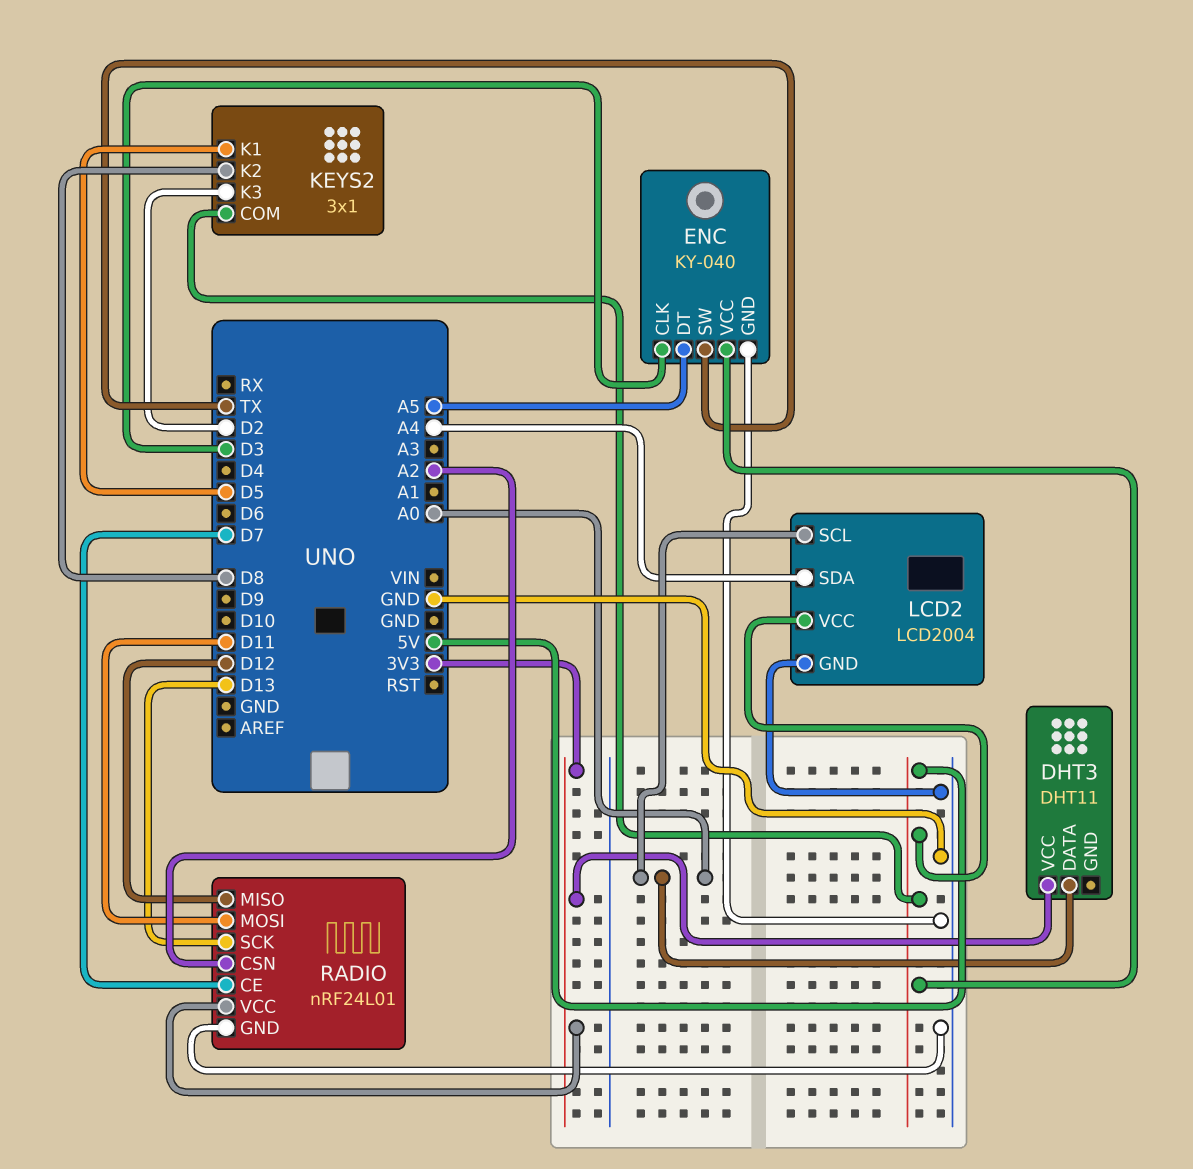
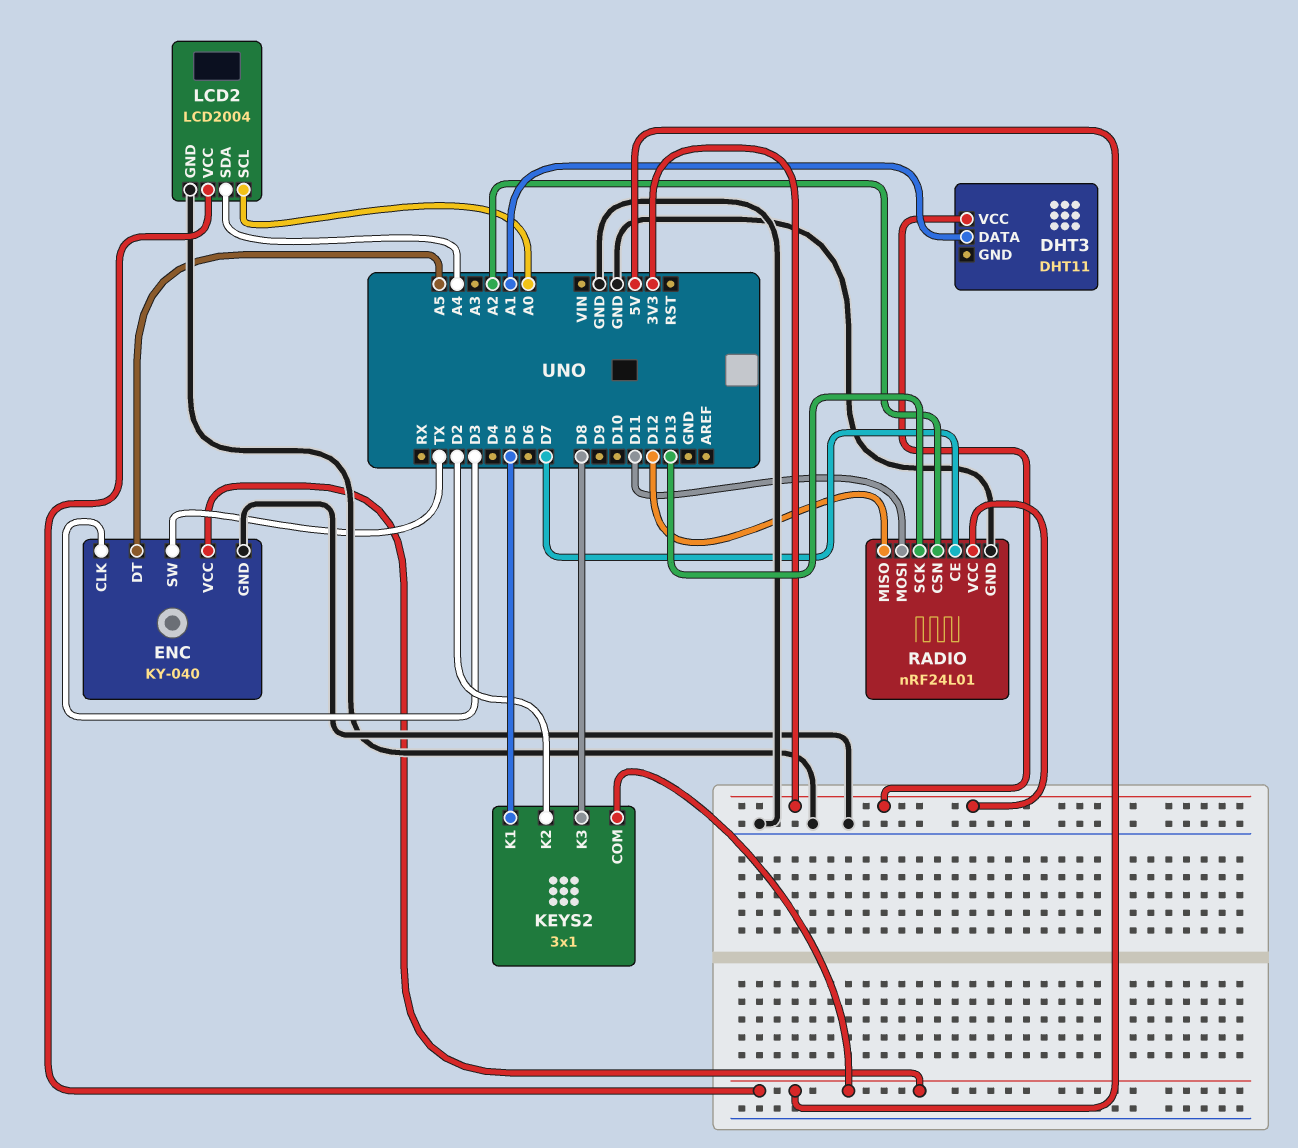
DHT3 pin DATA: A0 -> A1
KEYS2 pin K2: D8 -> D2
KEYS2 pin K3: D2 -> D8

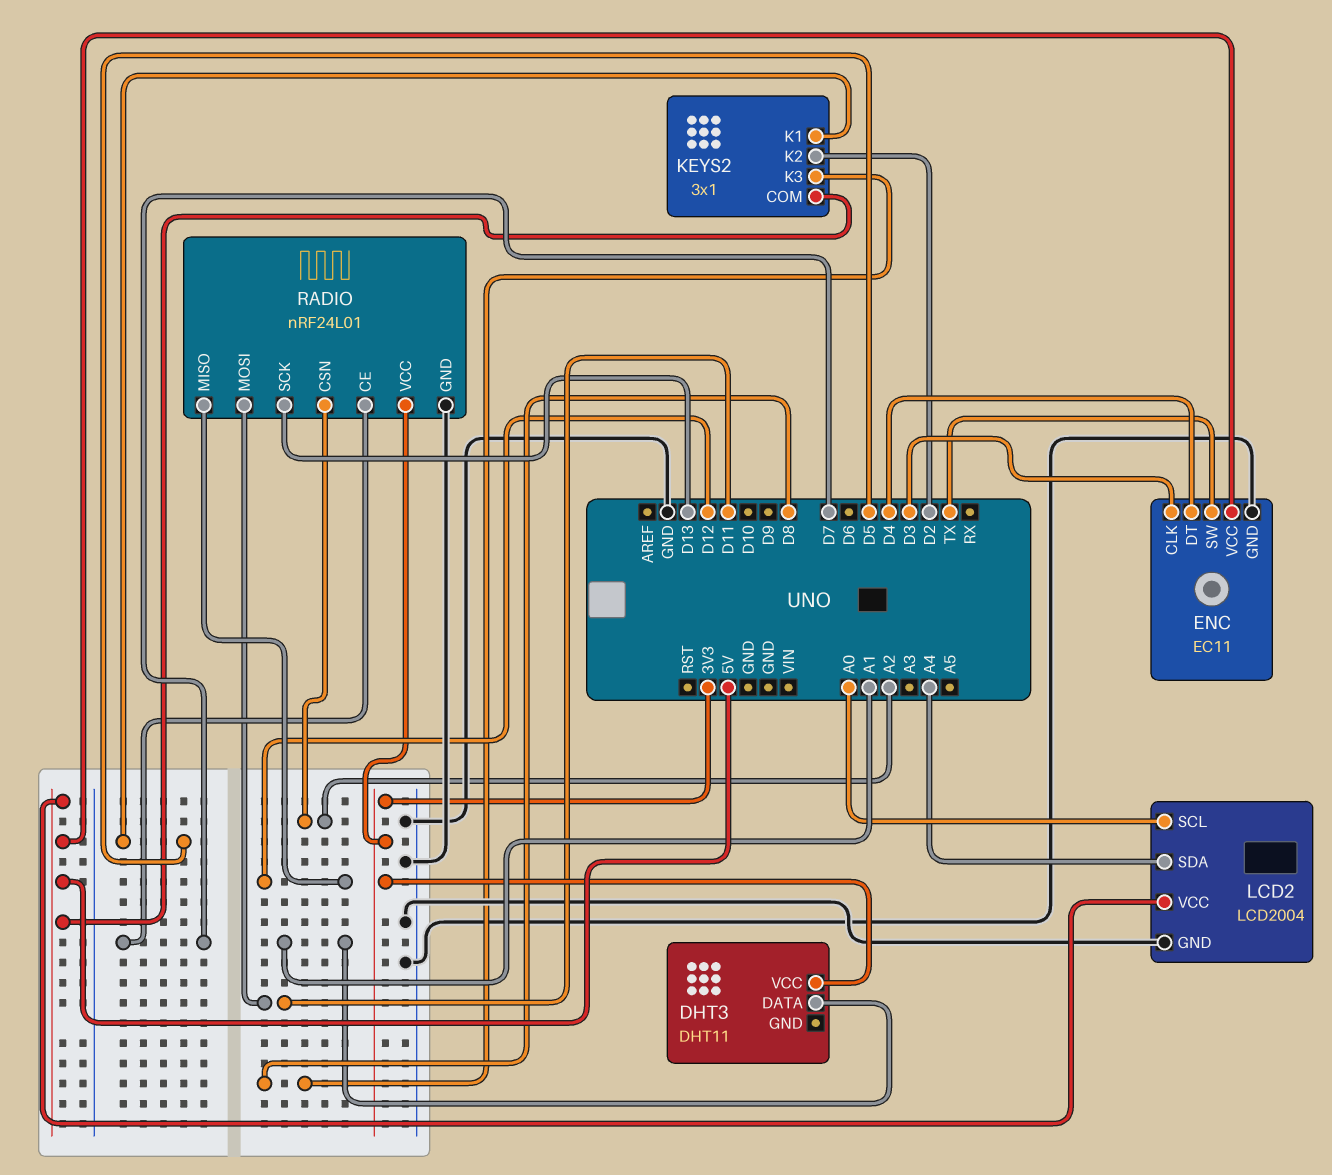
ENC: KY-040 -> EC11
ENC pin DT: A5 -> D4

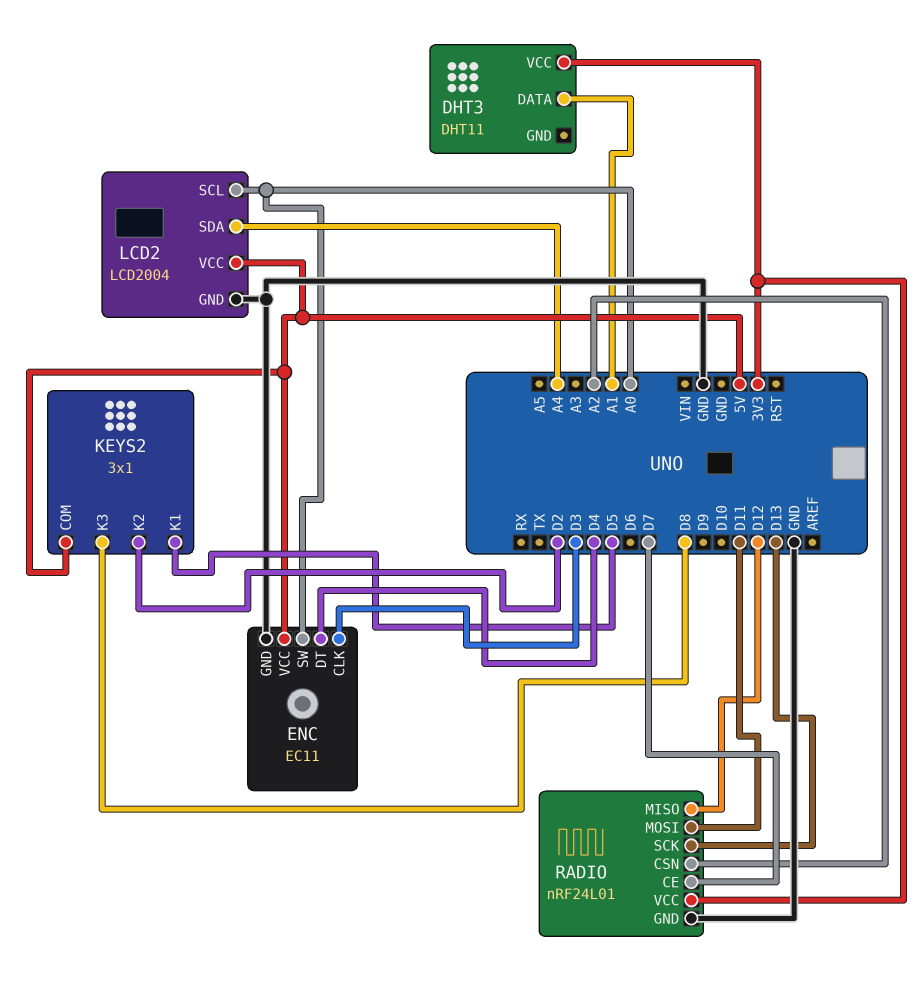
ENC pin SW: TX -> A0

